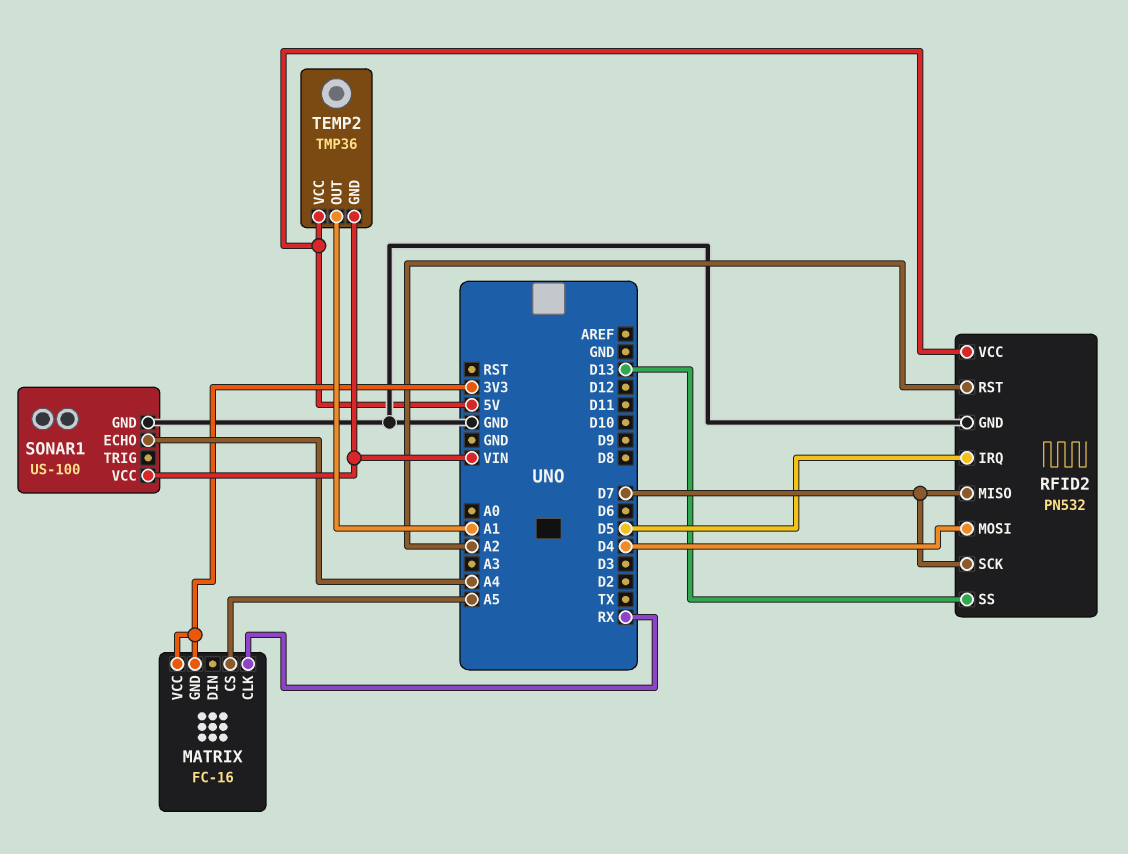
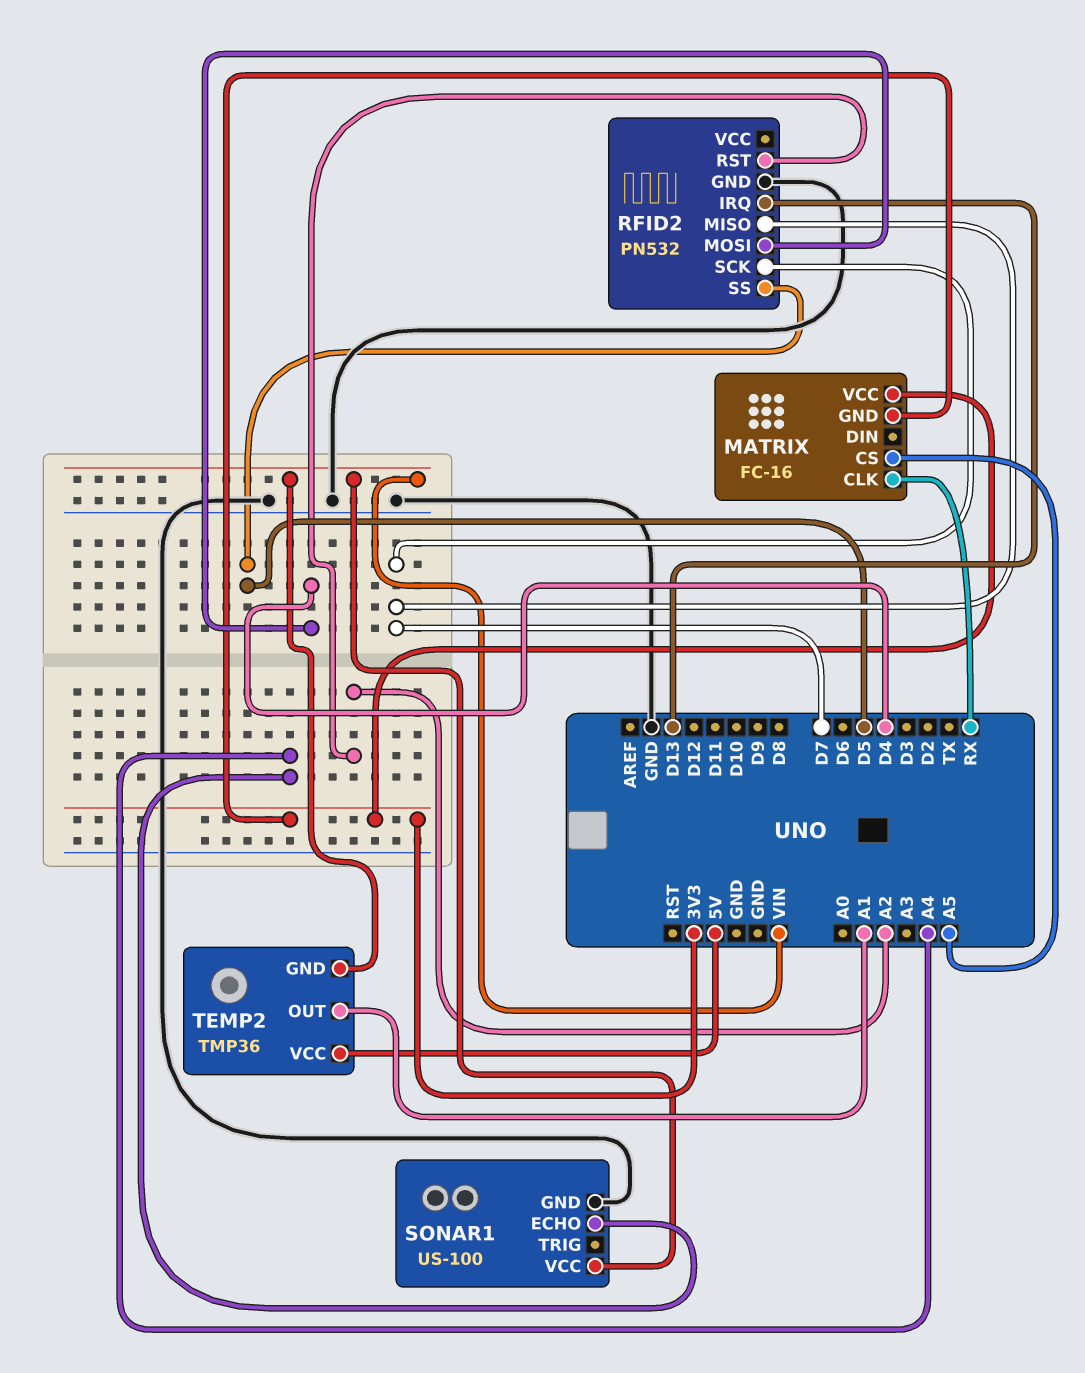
RFID2 pin IRQ: D5 -> D13
RFID2 pin SS: D13 -> D5
RFID2 pin VCC: 5V -> none

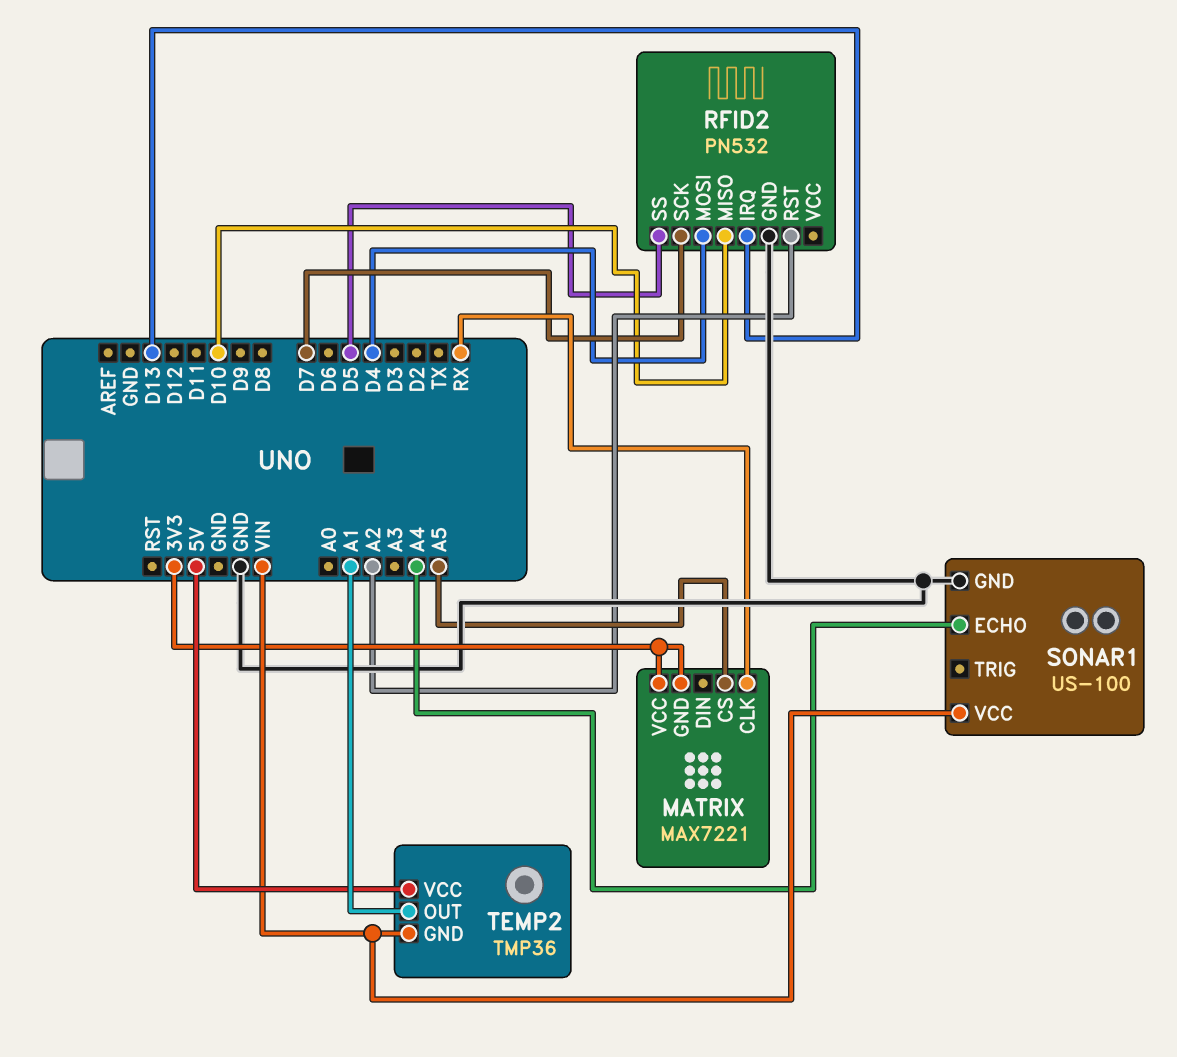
MATRIX: FC-16 -> MAX7221
RFID2 pin MISO: D7 -> D10

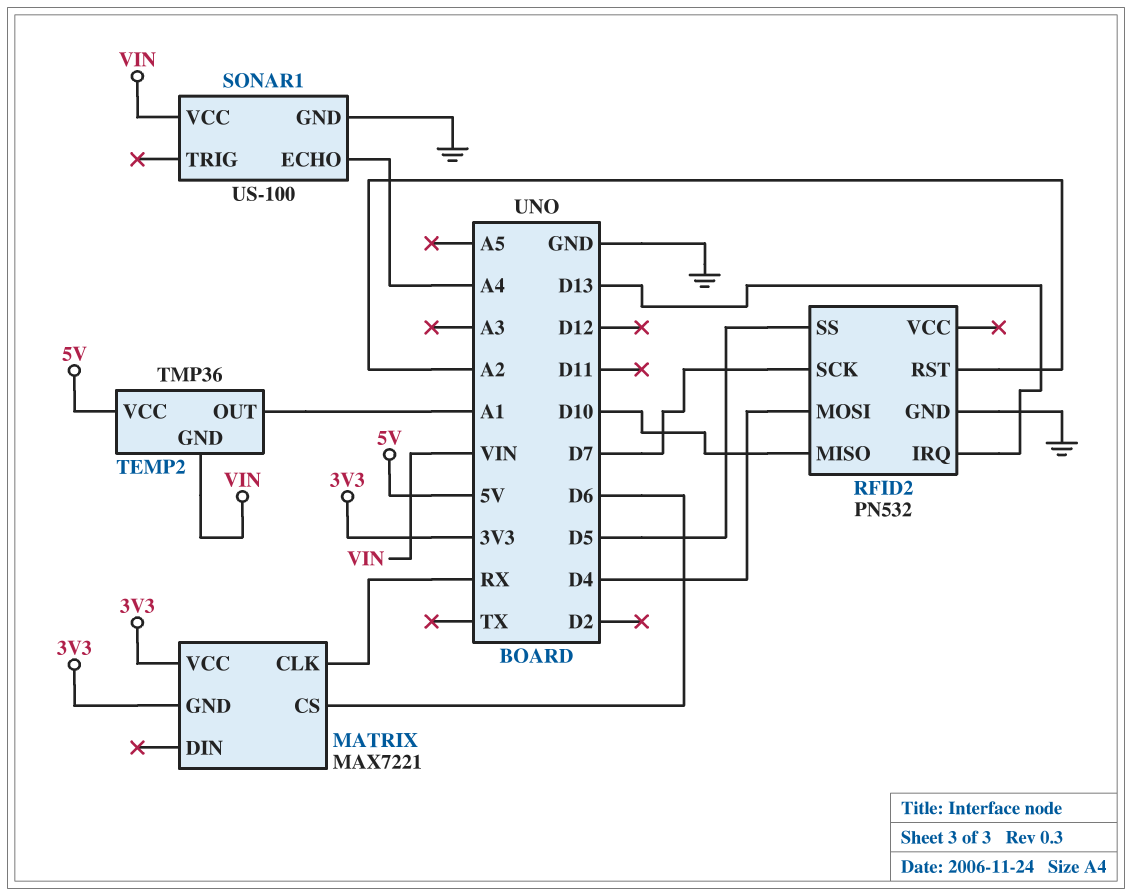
MATRIX pin CS: A5 -> D6

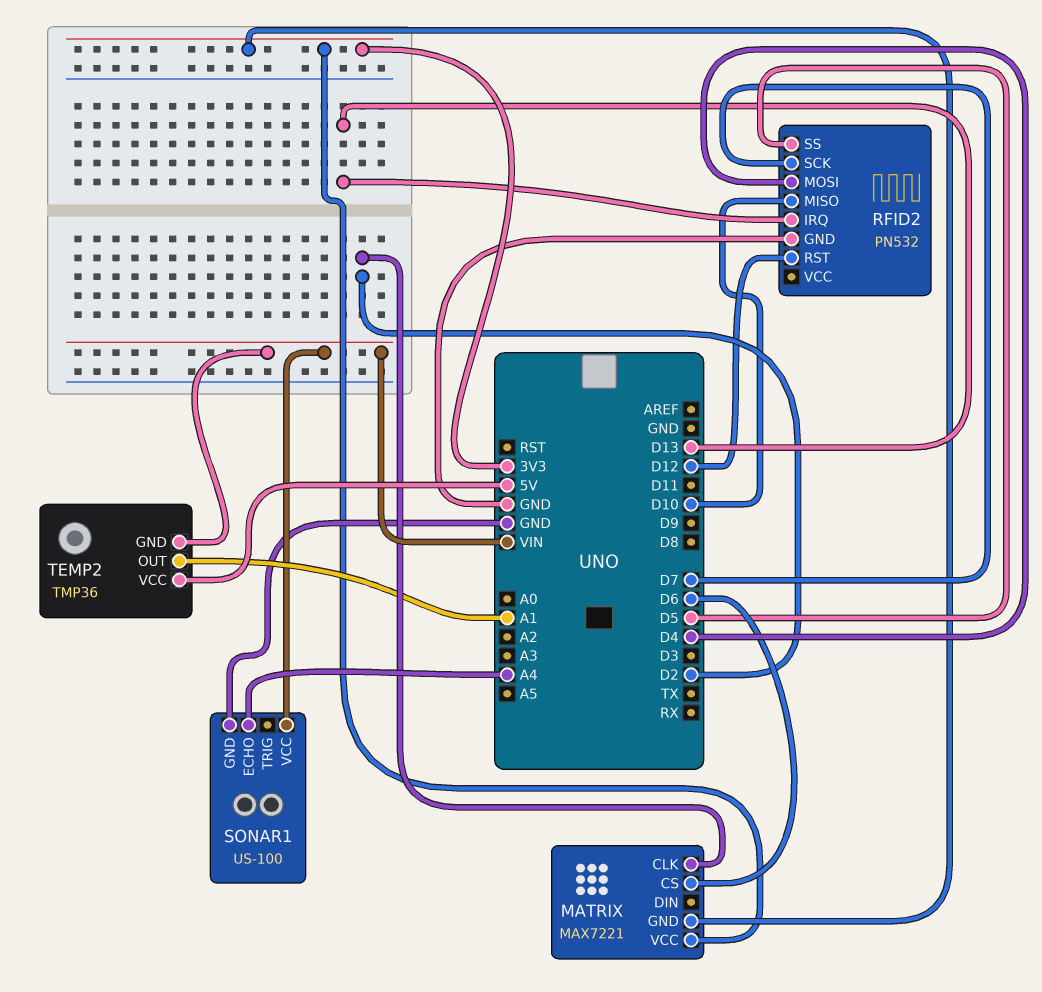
MATRIX pin CLK: RX -> D2
RFID2 pin RST: A2 -> D12

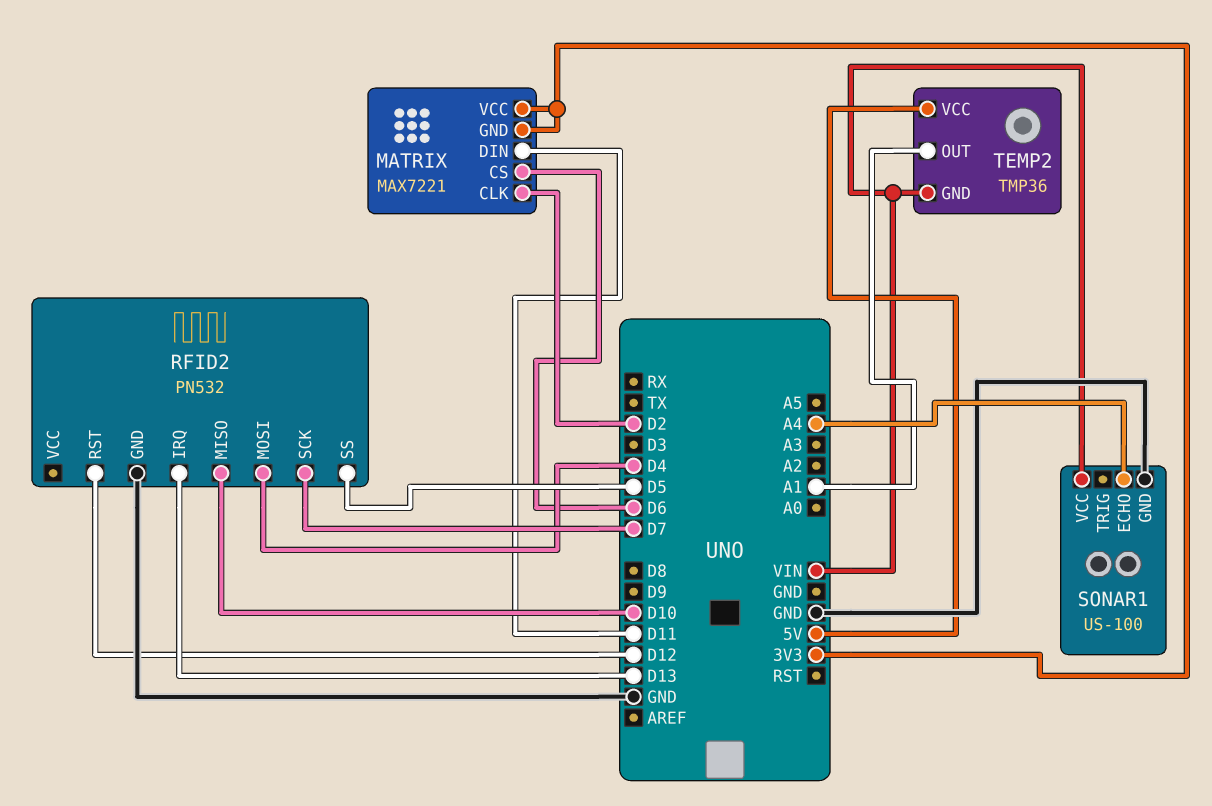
MATRIX pin DIN: none -> D11

